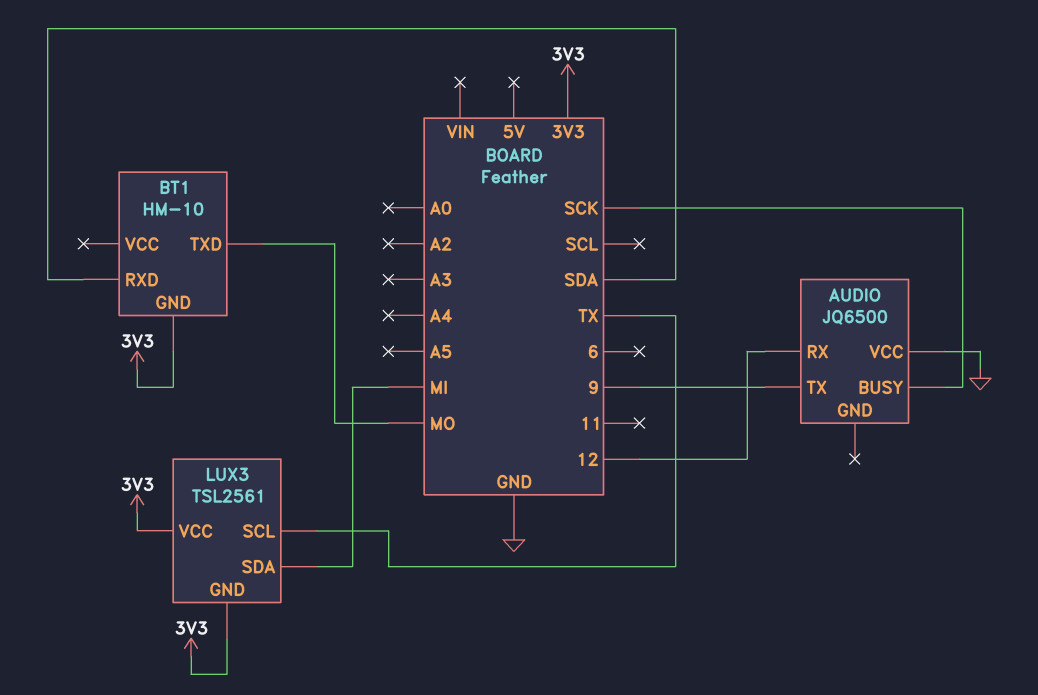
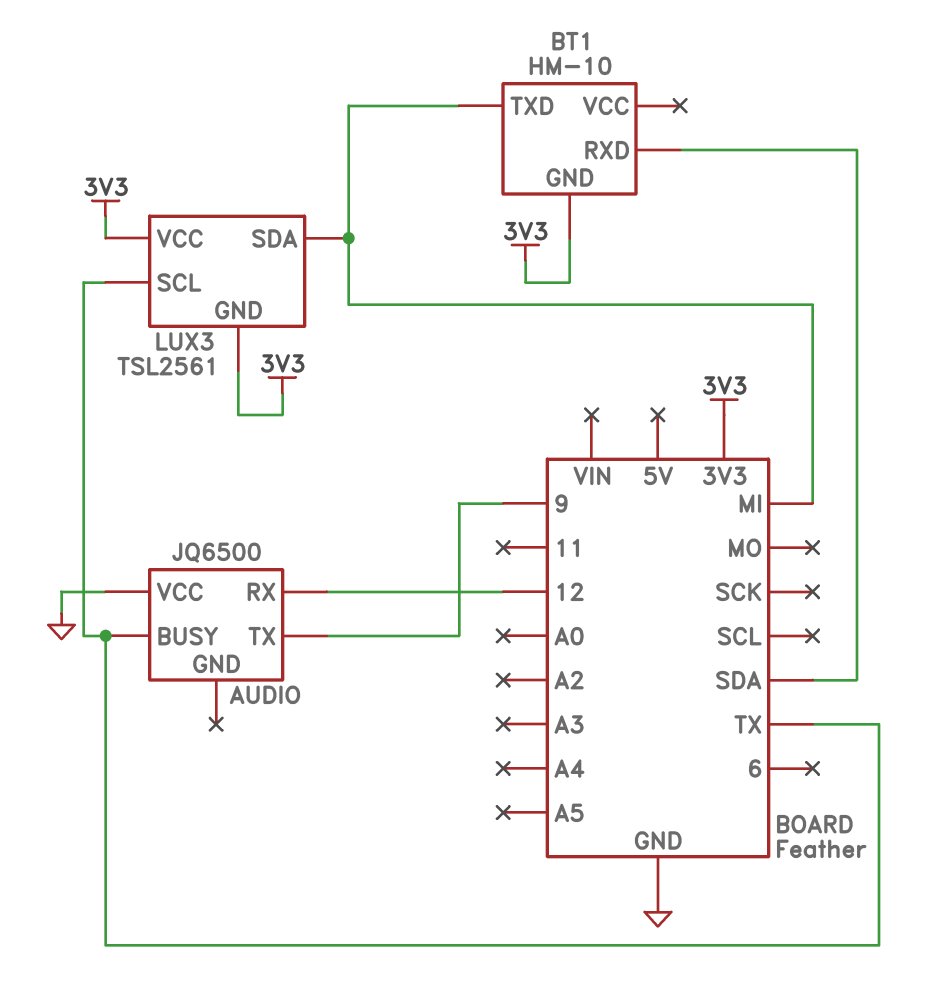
AUDIO pin BUSY: SCK -> TX
BT1 pin TXD: MO -> MI

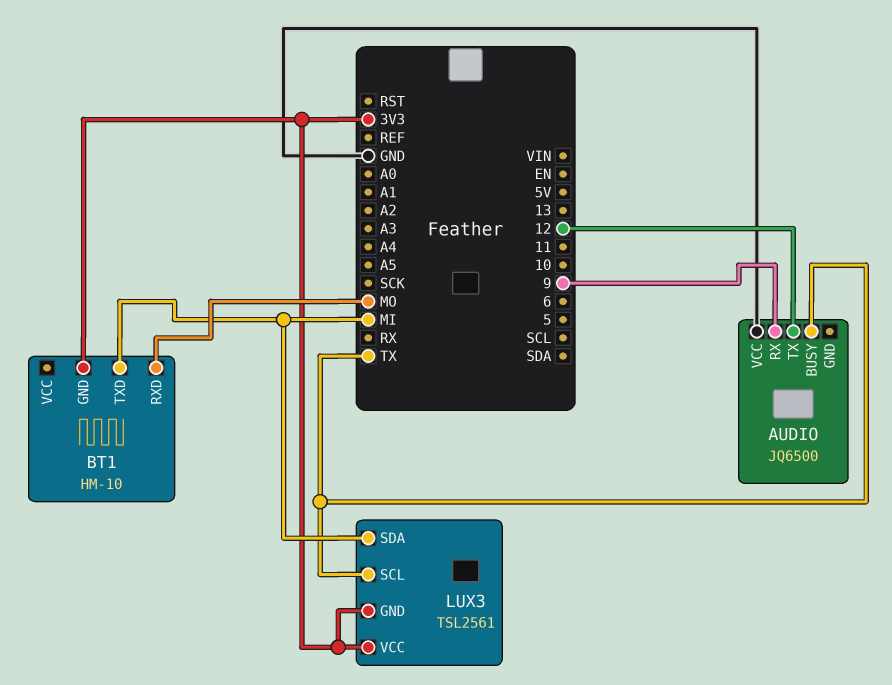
AUDIO pin RX: 12 -> 9
AUDIO pin TX: 9 -> 12
BT1 pin RXD: SDA -> MO

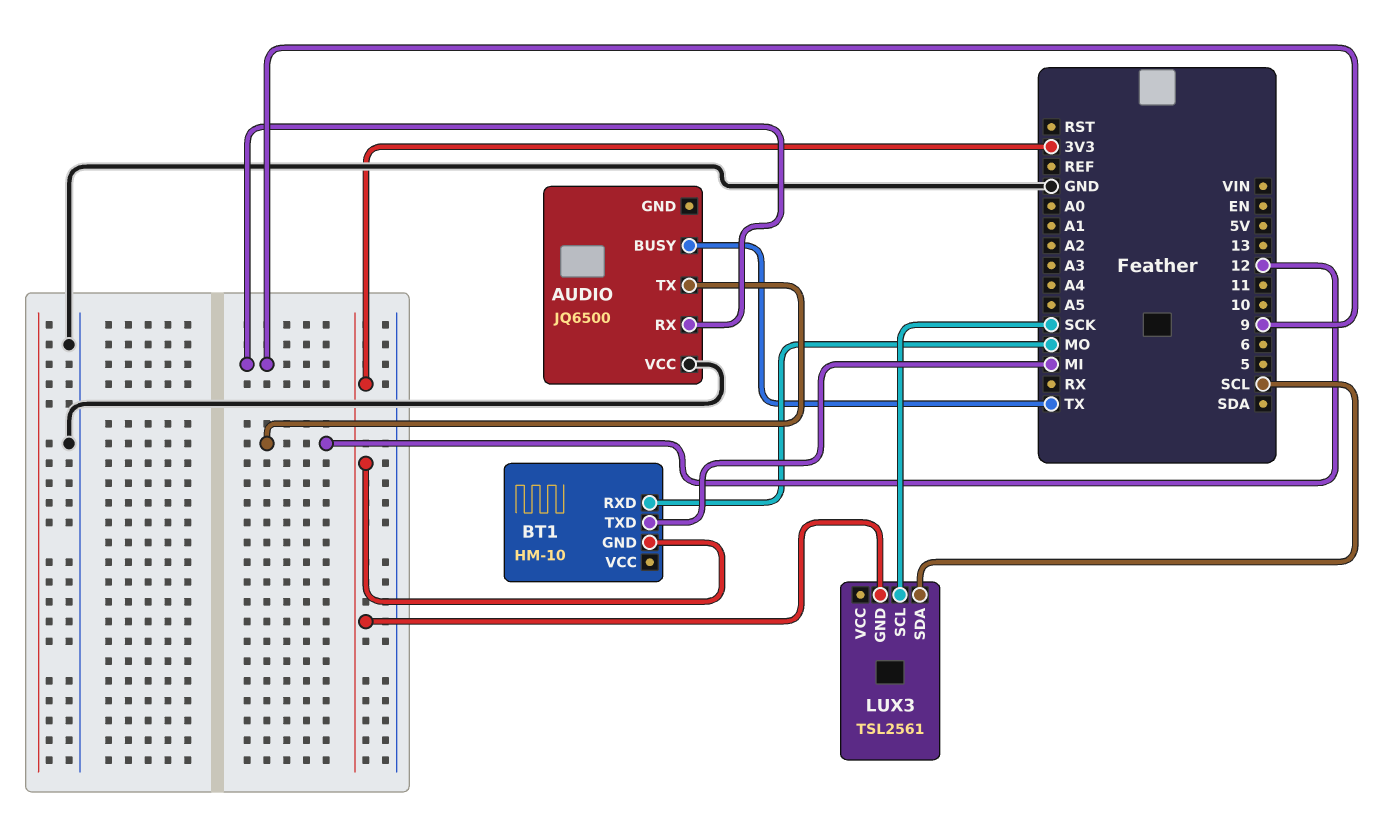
LUX3 pin SCL: TX -> SCK
LUX3 pin SDA: MI -> SCL
LUX3 pin VCC: 3V3 -> none

